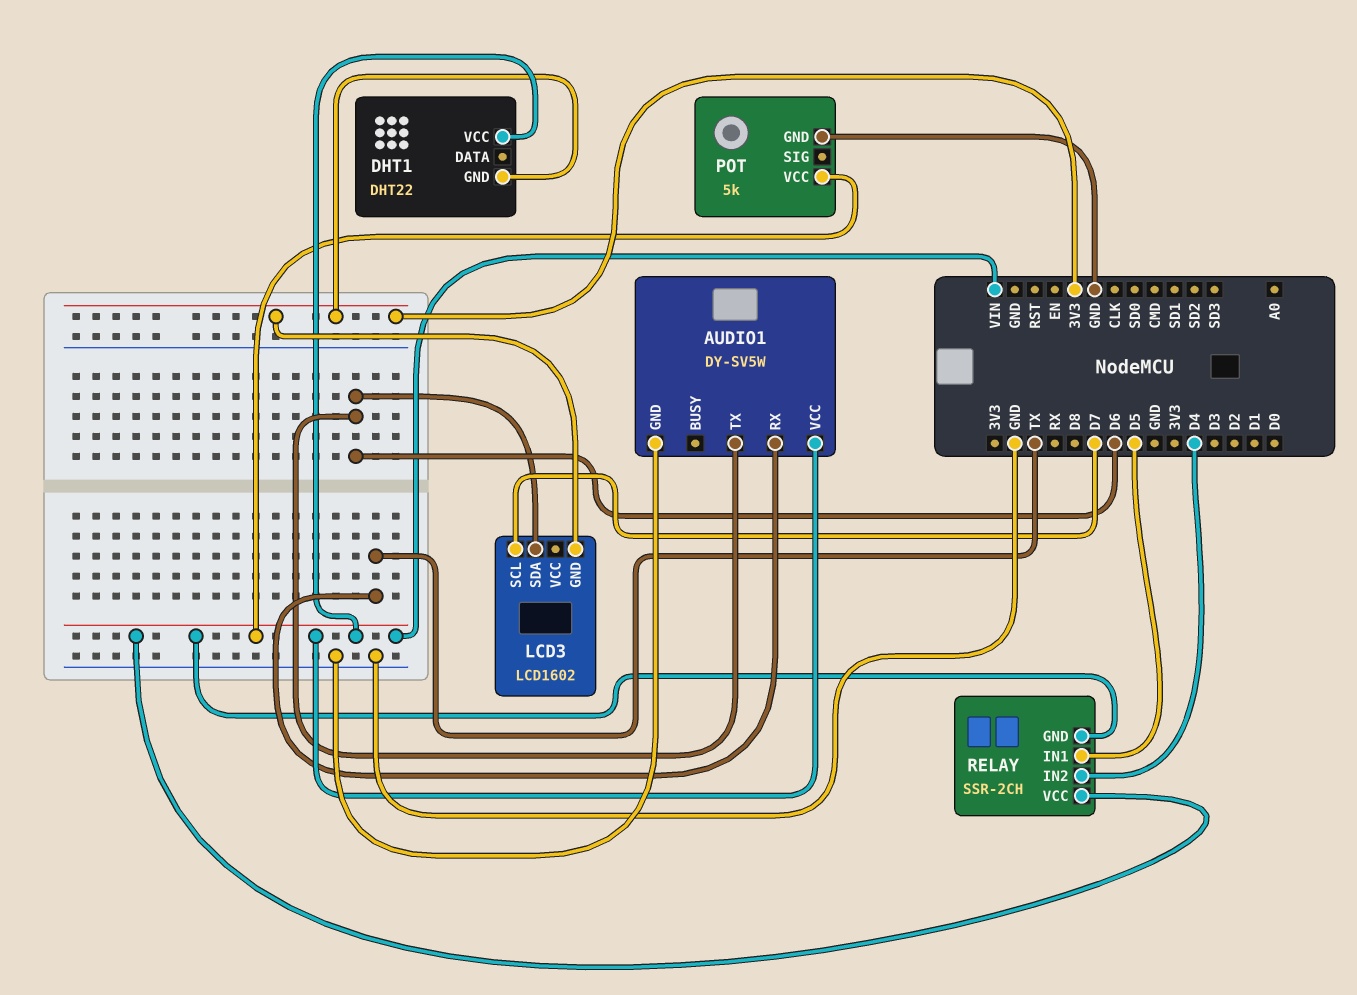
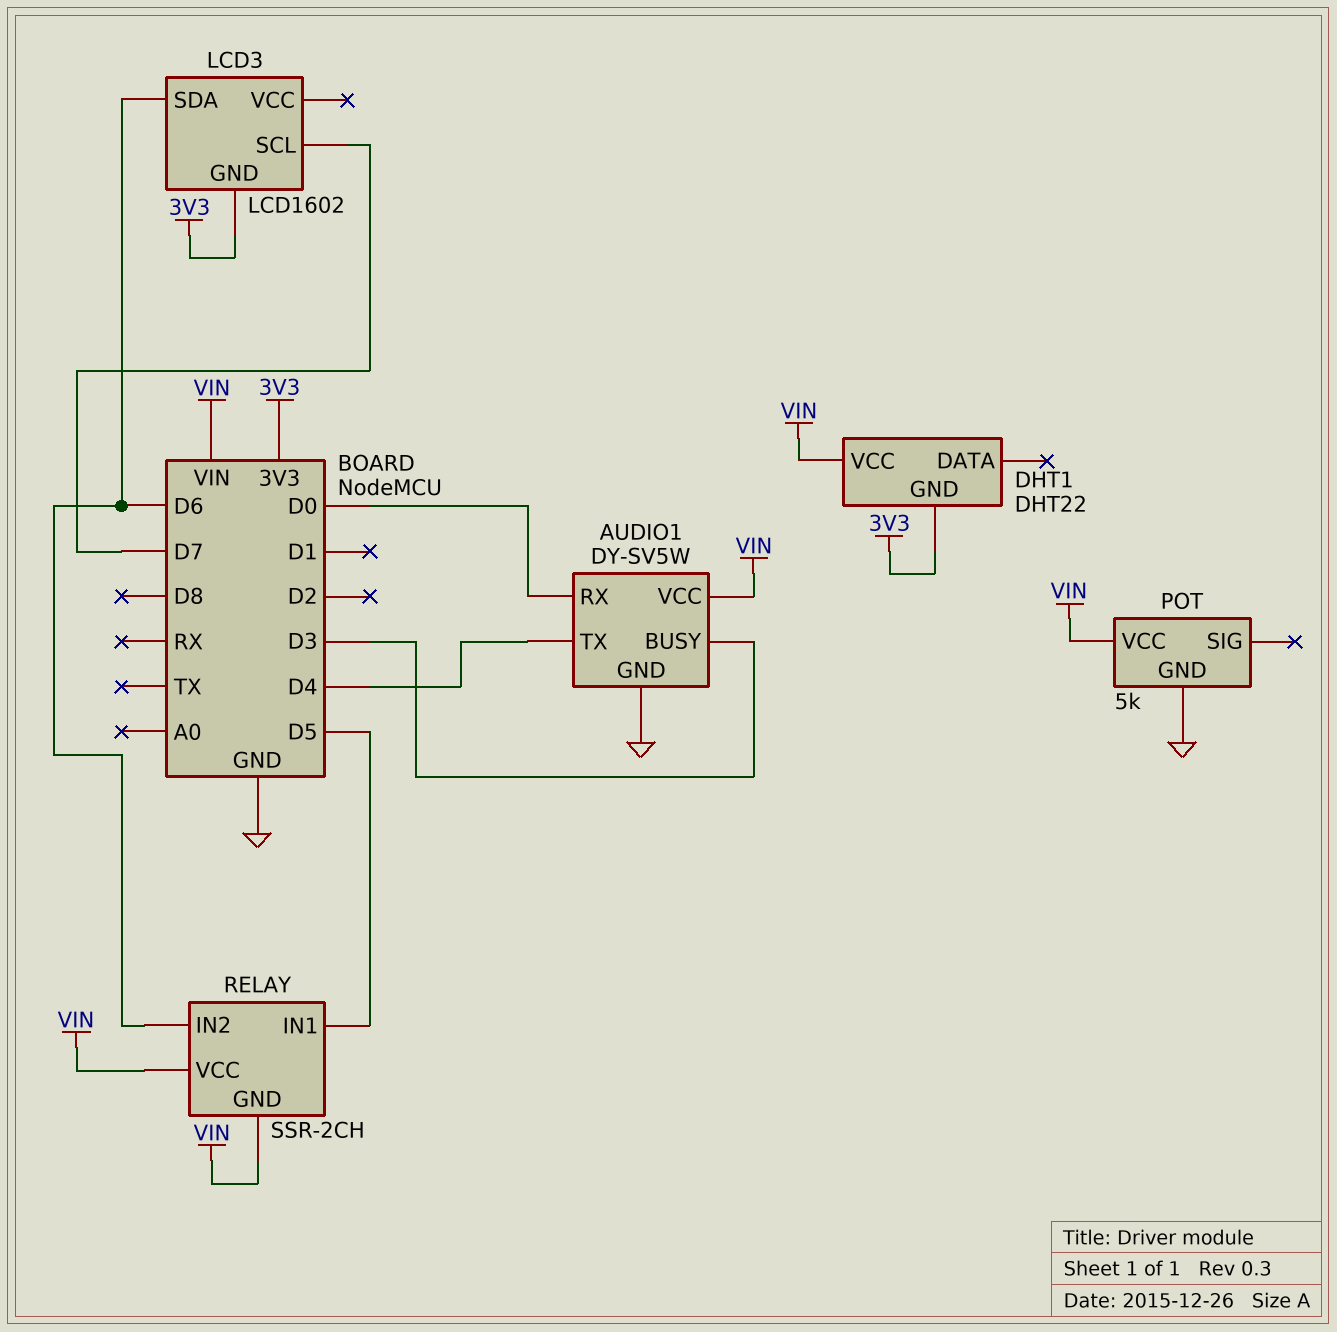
AUDIO1 pin BUSY: none -> D3
AUDIO1 pin RX: TX -> D0
AUDIO1 pin TX: D6 -> D4
RELAY pin IN2: D4 -> D6

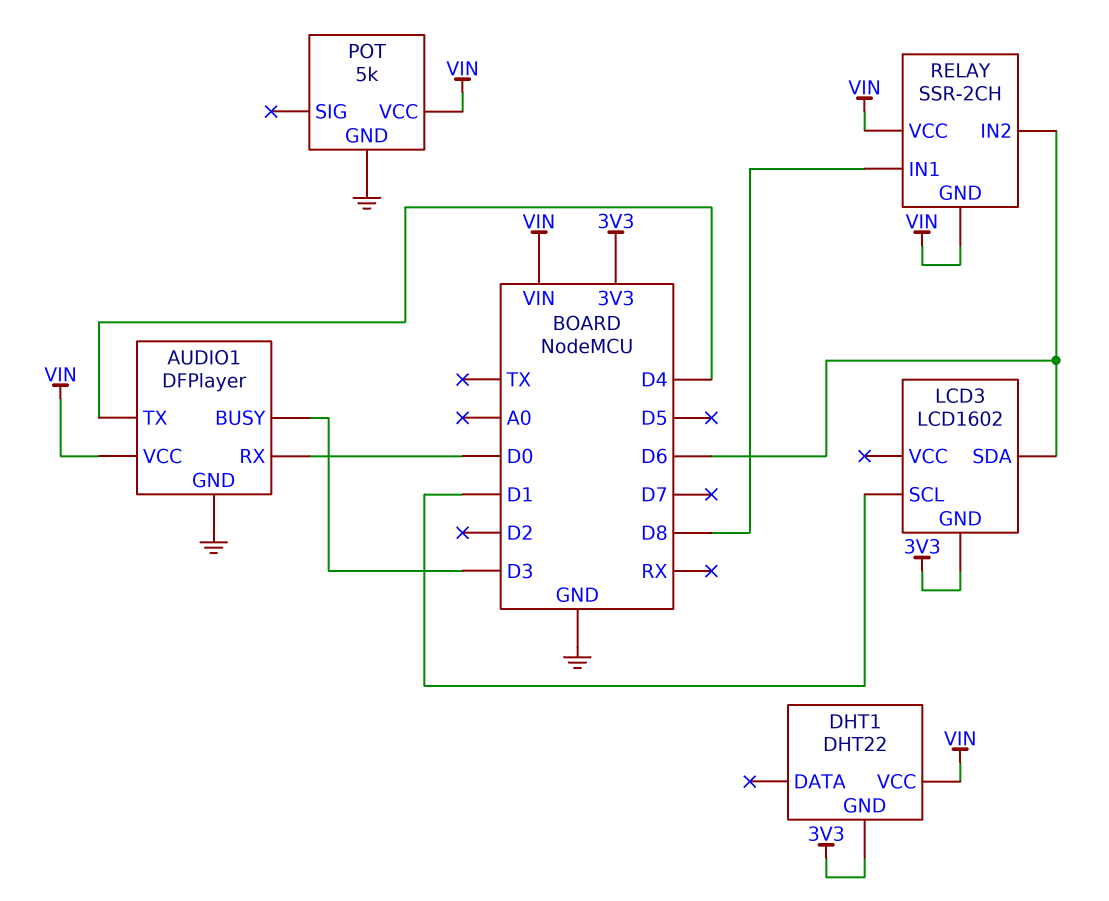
AUDIO1: DY-SV5W -> DFPlayer
LCD3 pin SCL: D7 -> D1
RELAY pin IN1: D5 -> D8

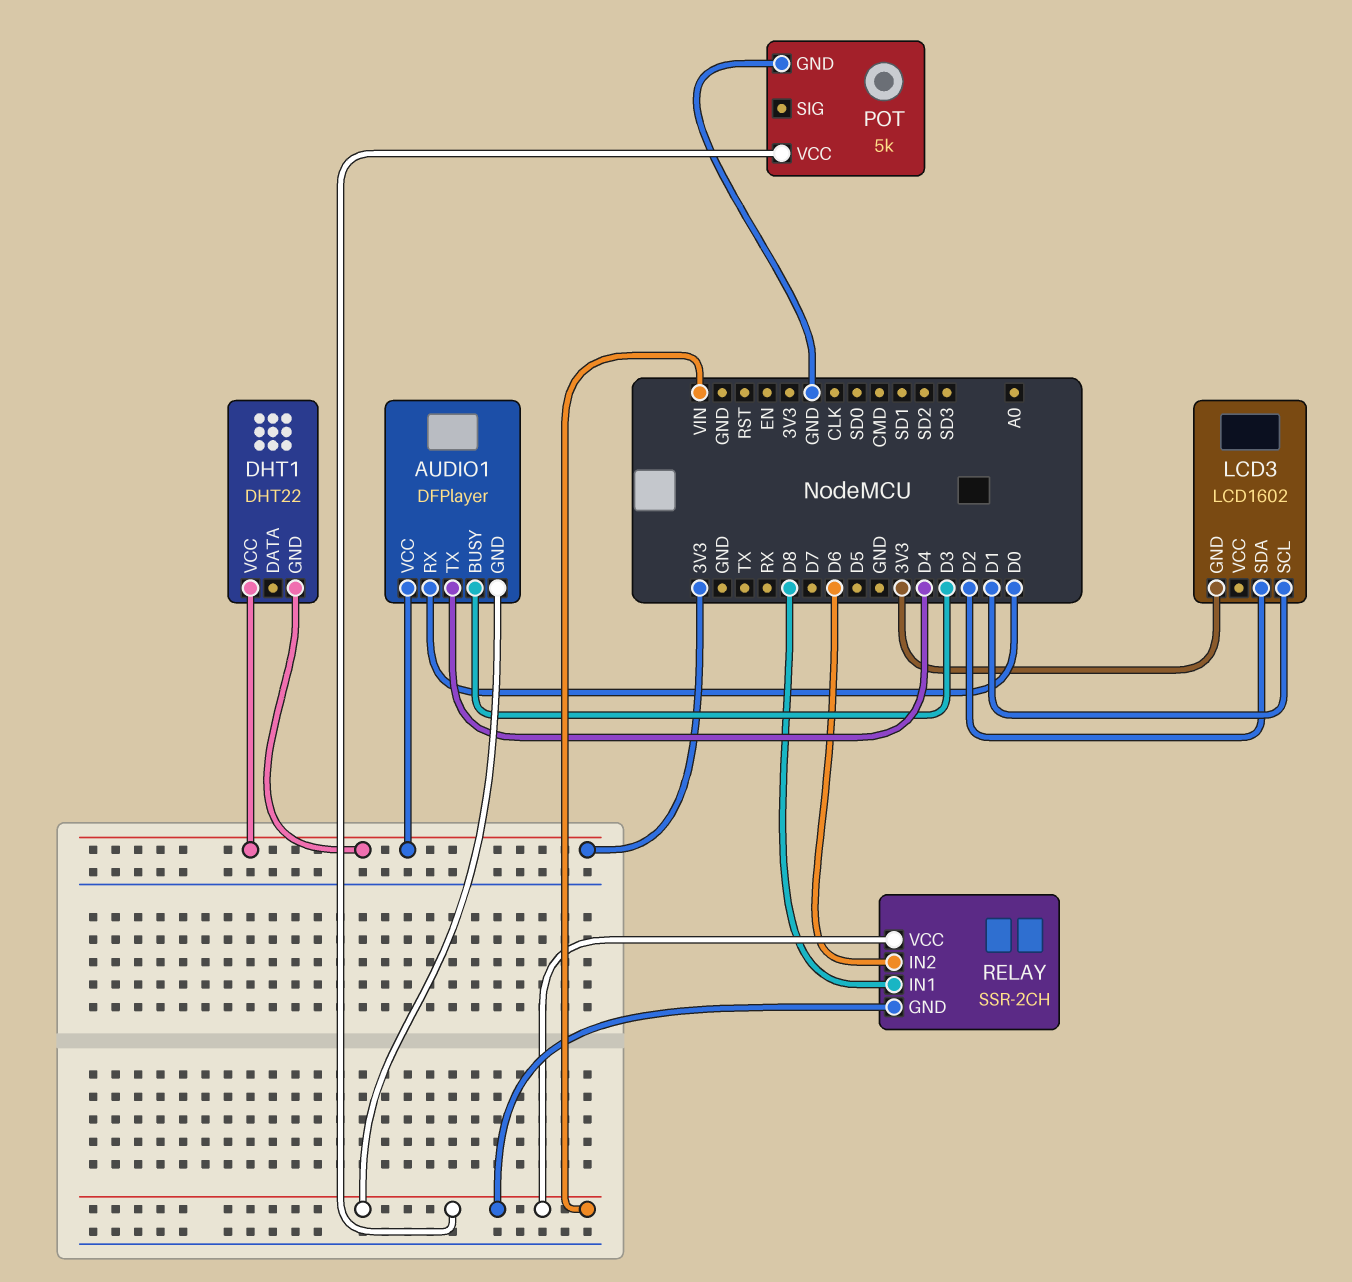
AUDIO1 pin GND: GND -> VIN
AUDIO1 pin VCC: VIN -> 3V3
DHT1 pin VCC: VIN -> 3V3
LCD3 pin SDA: D6 -> D2

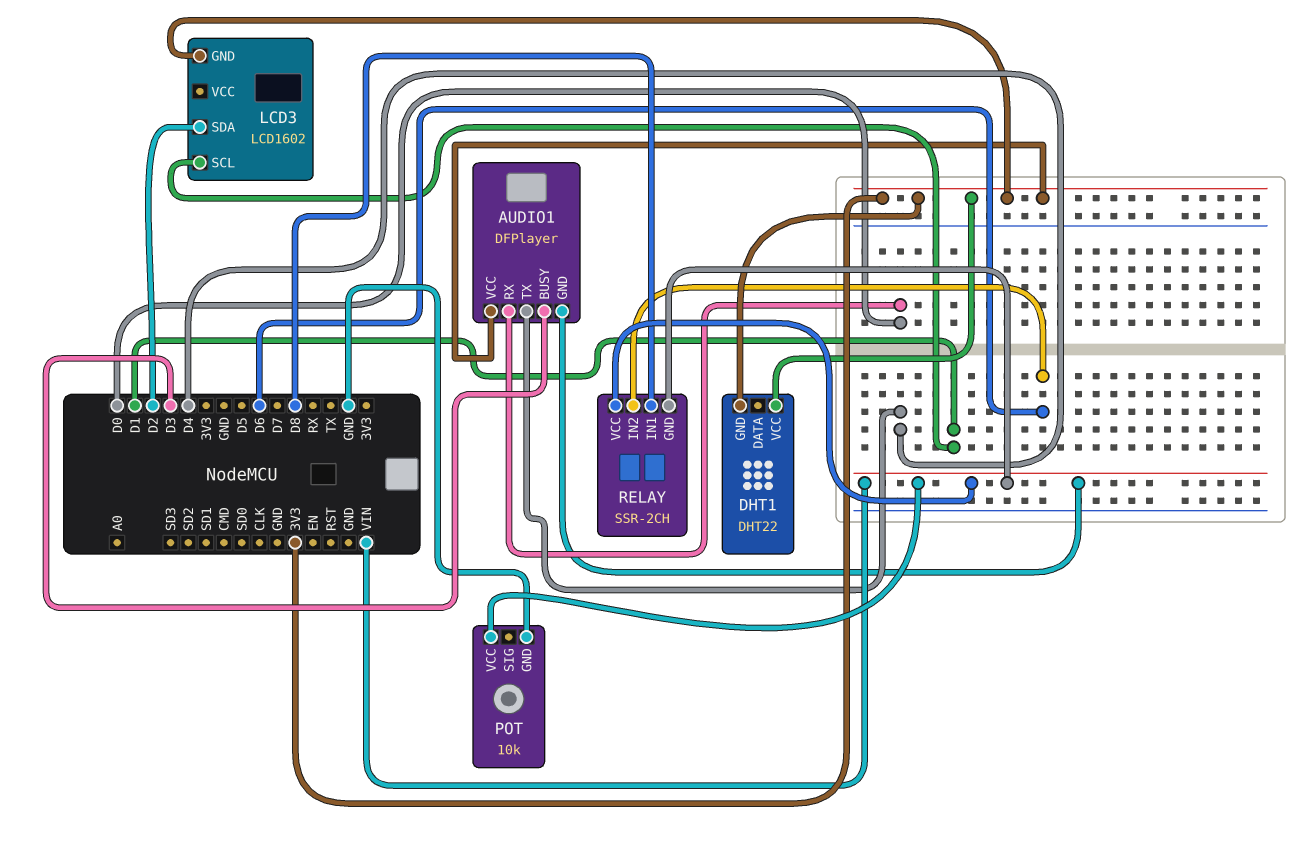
POT: 5k -> 10k

